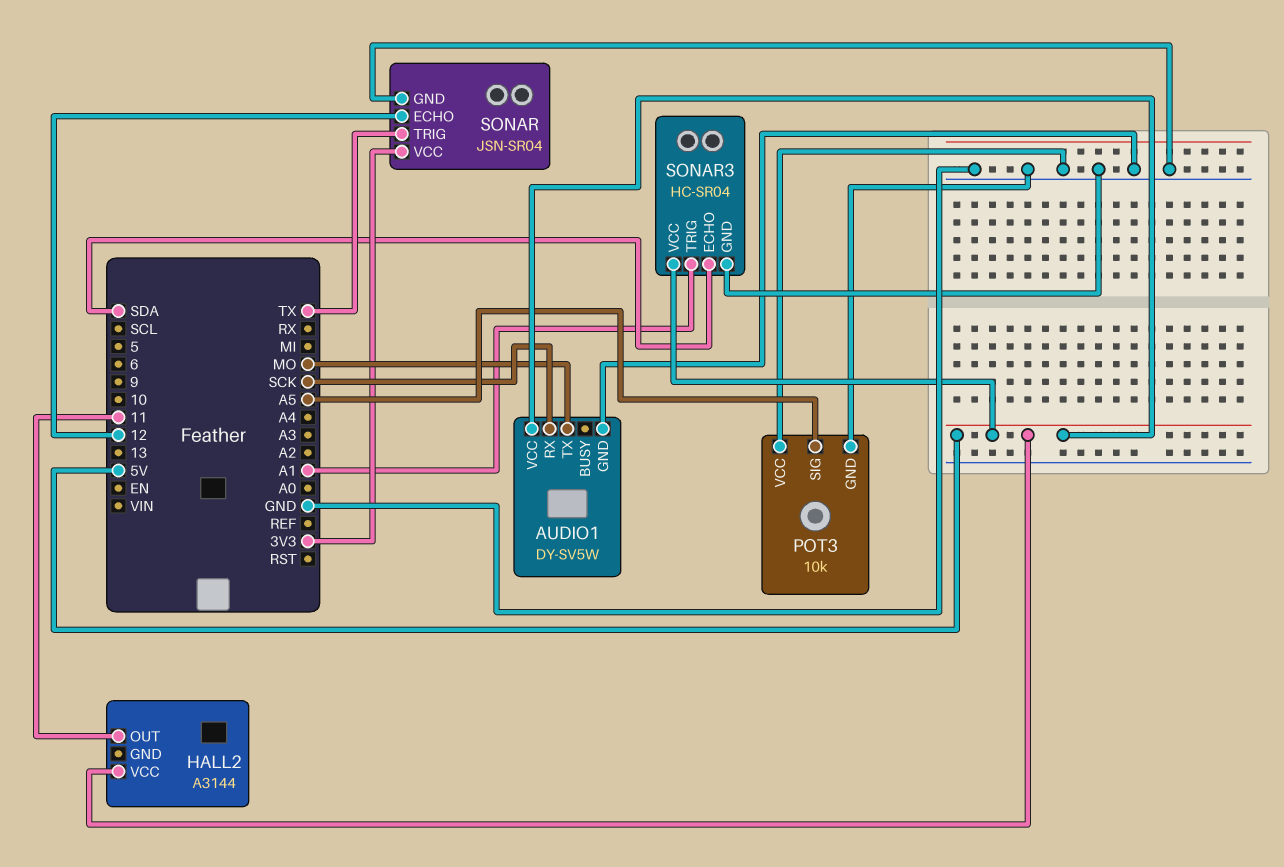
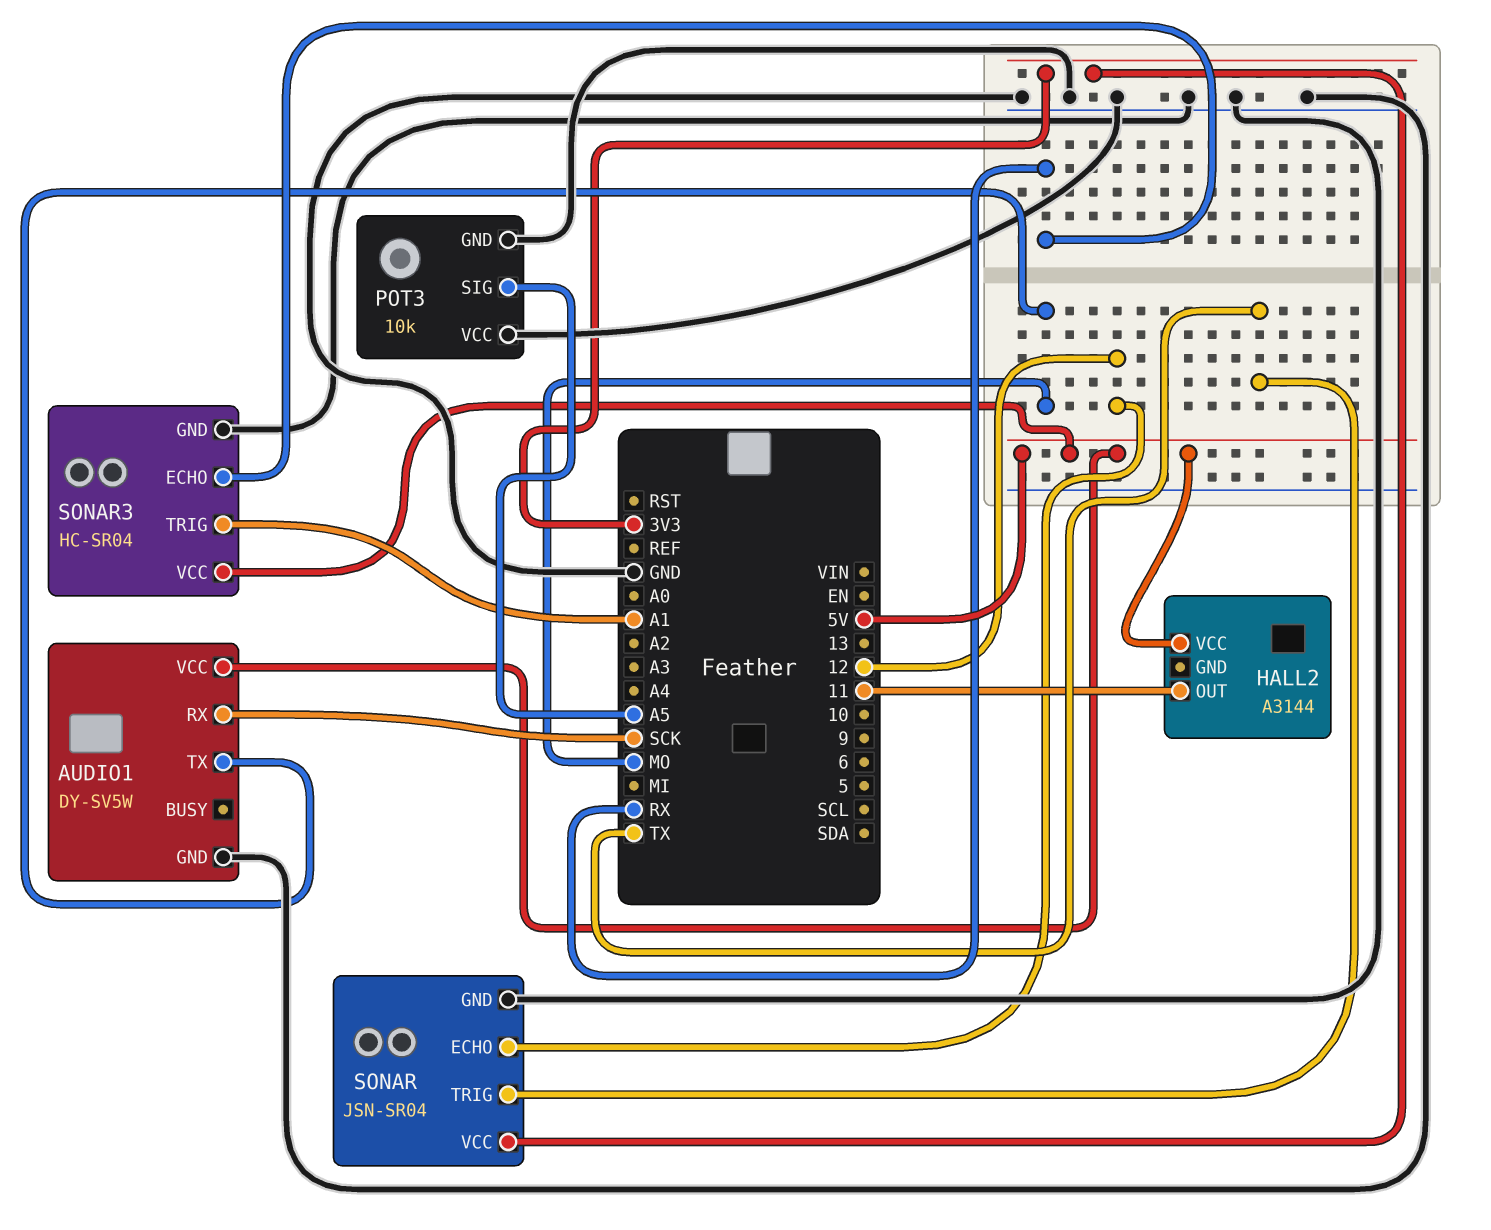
SONAR3 pin ECHO: SDA -> RX

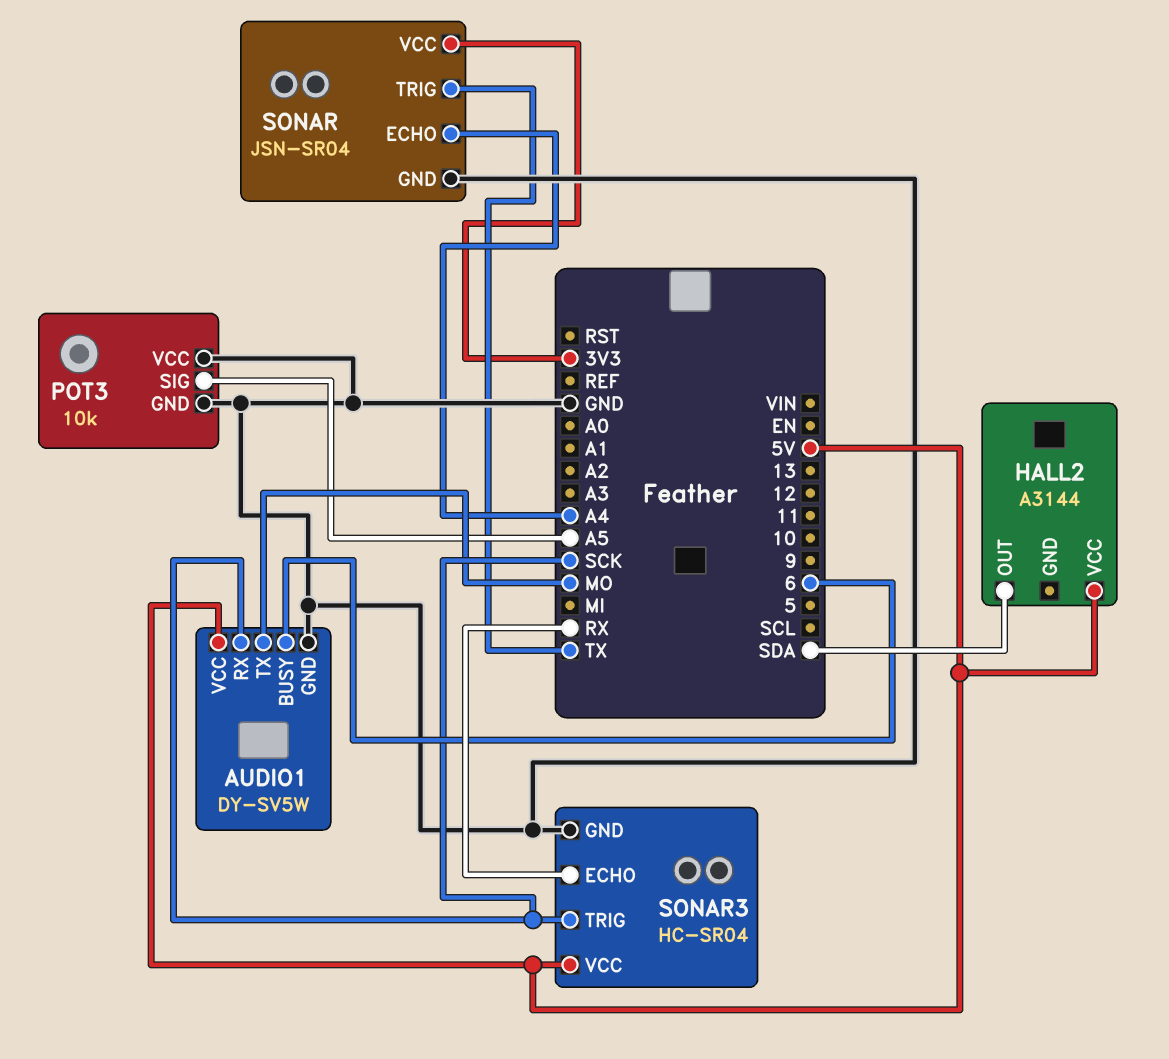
AUDIO1 pin BUSY: none -> 6
HALL2 pin OUT: 11 -> SDA
SONAR pin ECHO: 12 -> A4
SONAR3 pin TRIG: A1 -> SCK

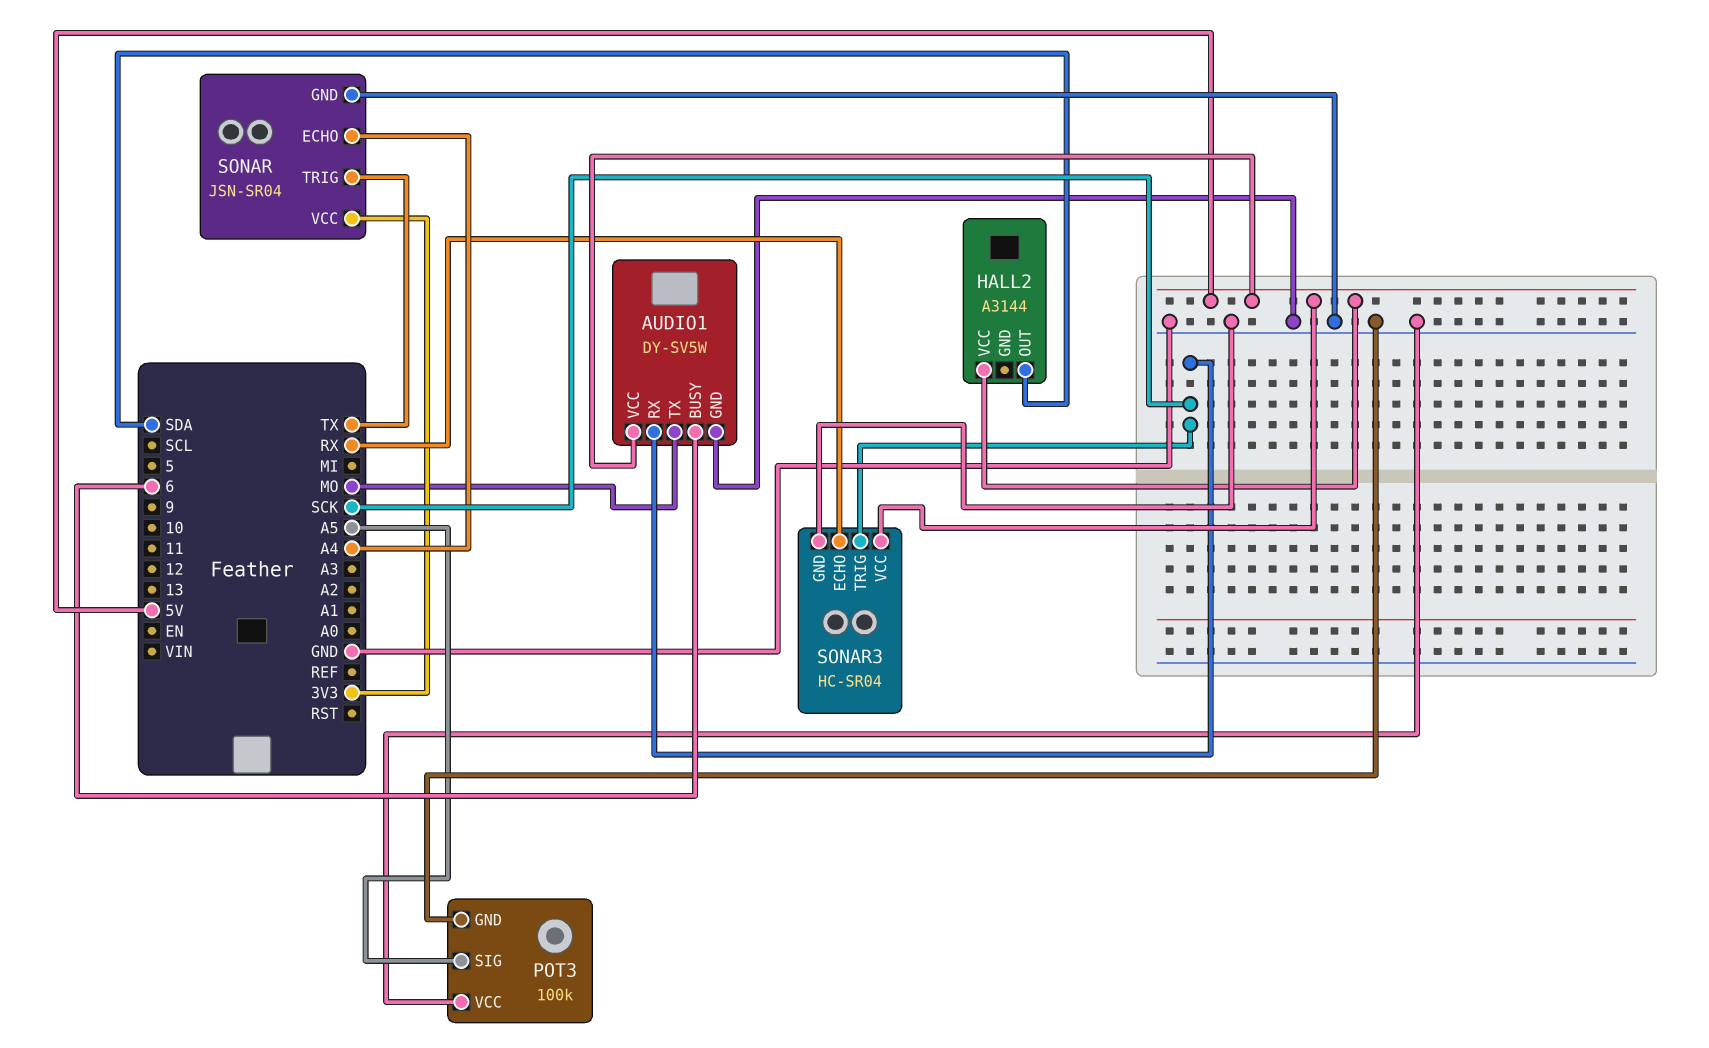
POT3: 10k -> 100k

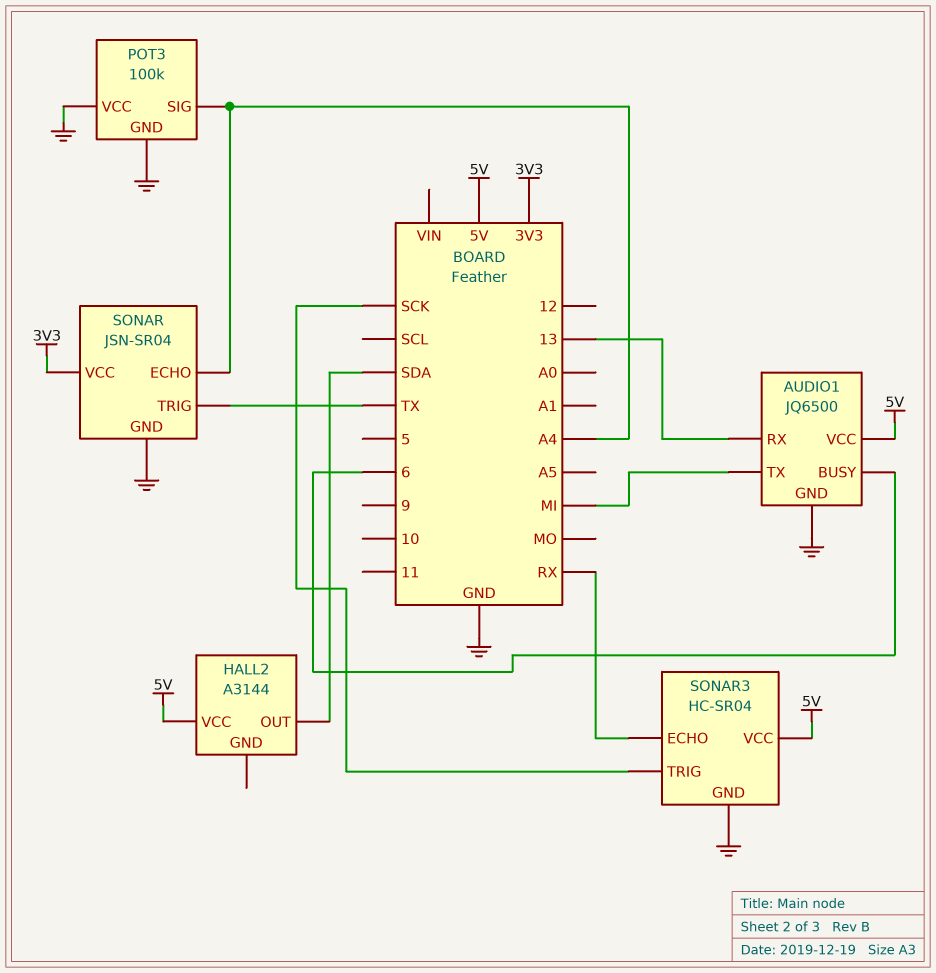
AUDIO1: DY-SV5W -> JQ6500
AUDIO1 pin RX: SCK -> 13
AUDIO1 pin TX: MO -> MI
POT3 pin SIG: A5 -> A4

